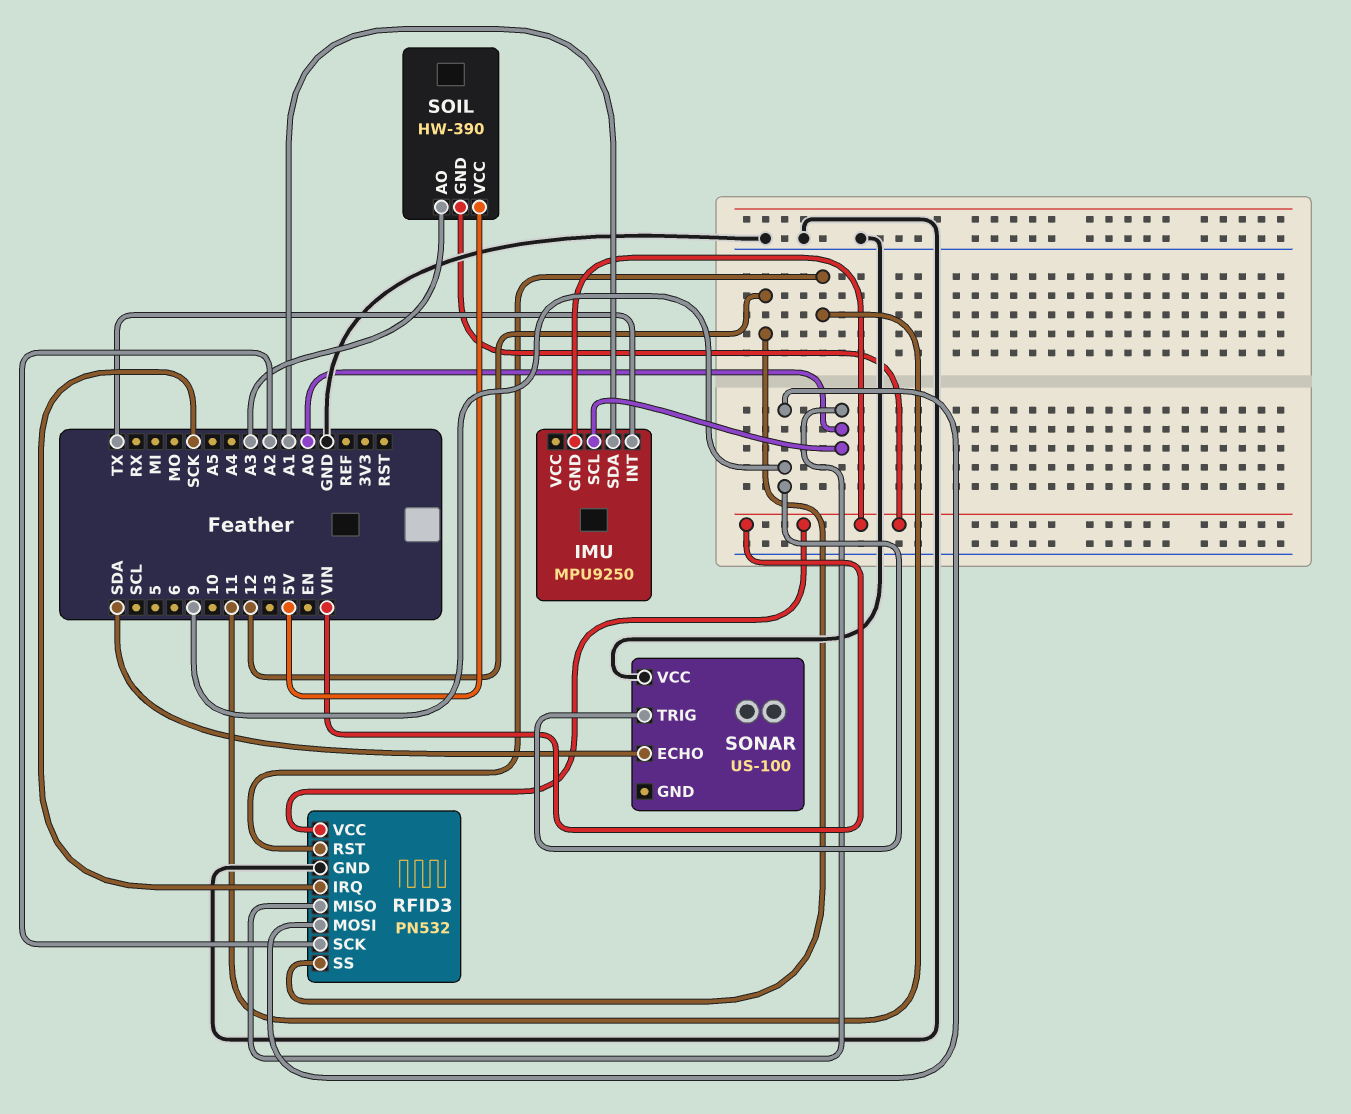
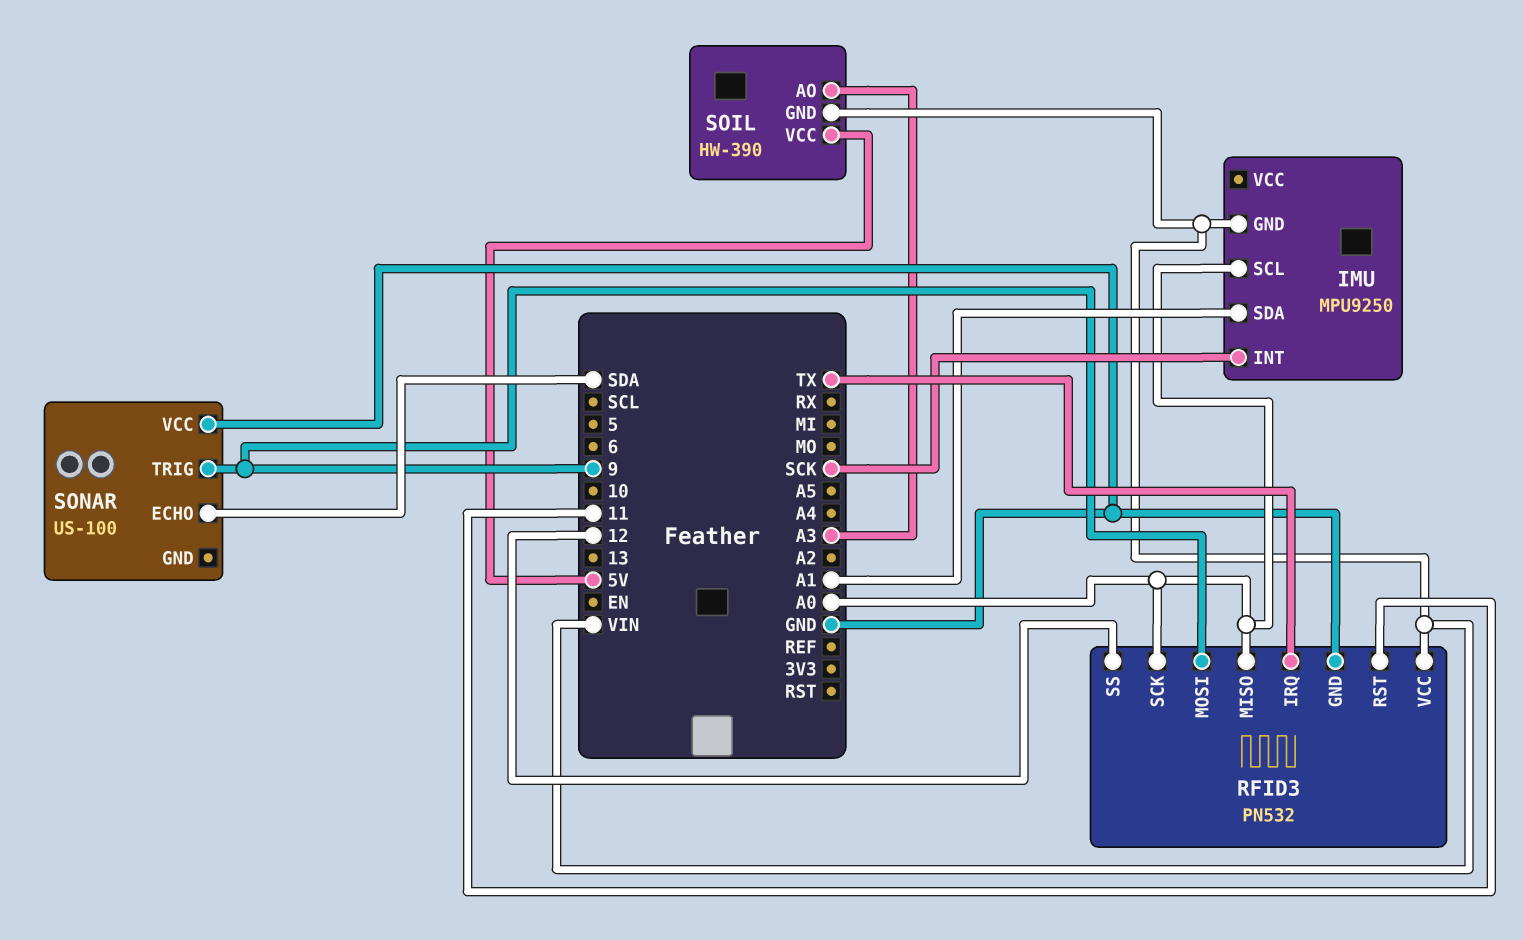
IMU pin INT: TX -> SCK
RFID3 pin IRQ: SCK -> TX
RFID3 pin SCK: A2 -> A0

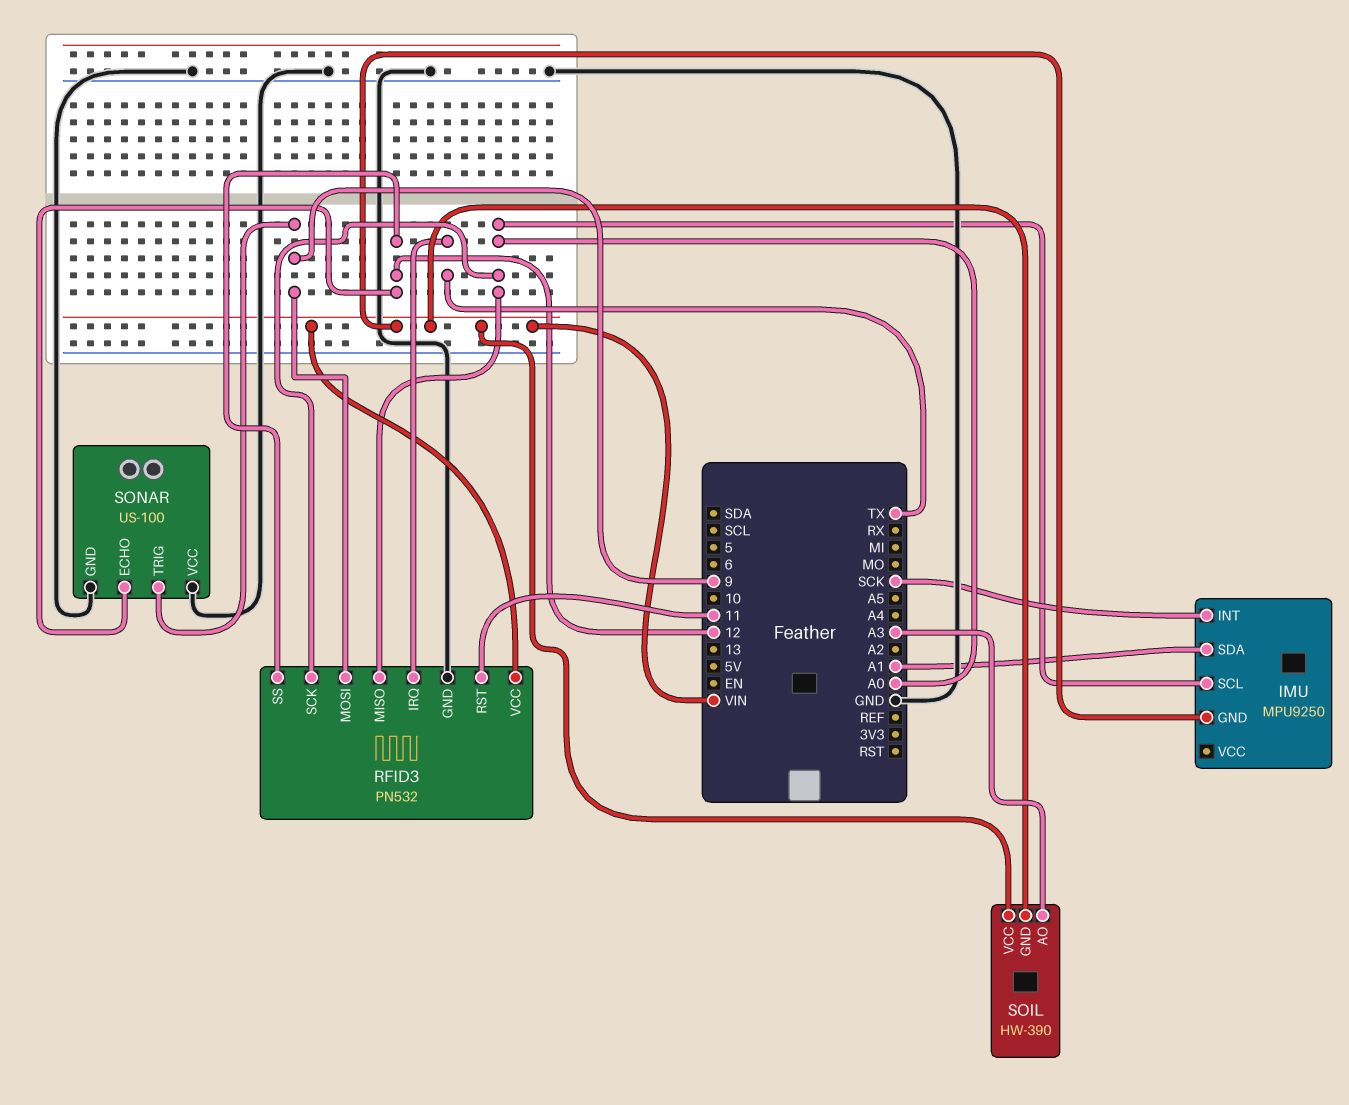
SOIL pin VCC: 5V -> VIN
SONAR pin ECHO: SDA -> 12
SONAR pin GND: none -> GND

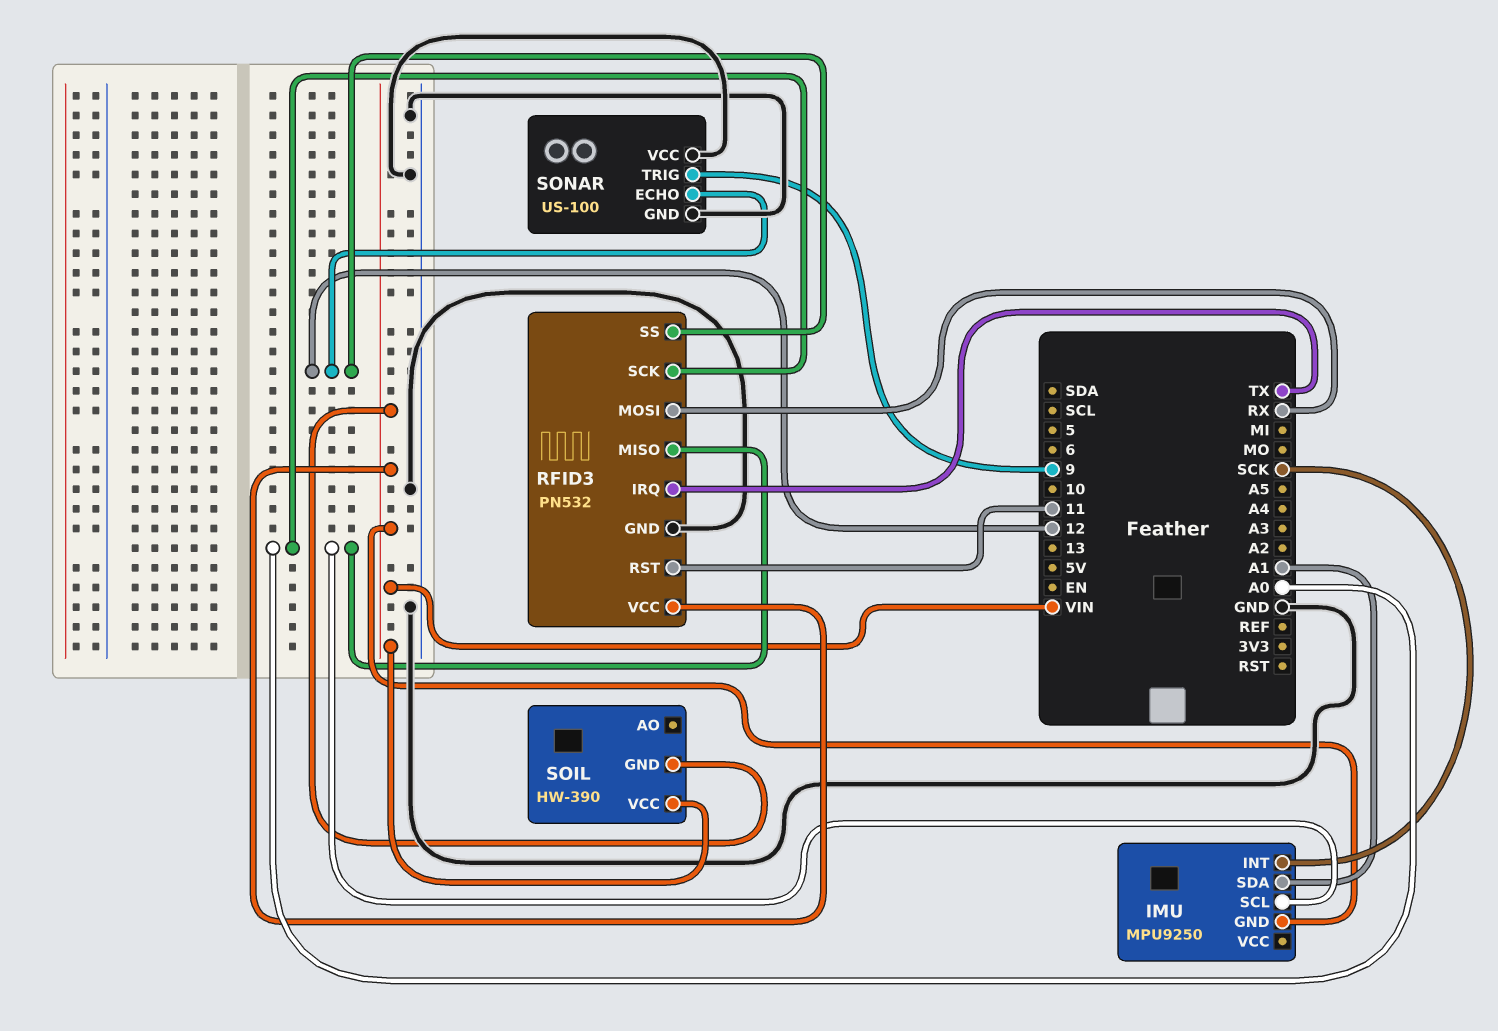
RFID3 pin MOSI: 9 -> RX
SOIL pin AO: A3 -> none

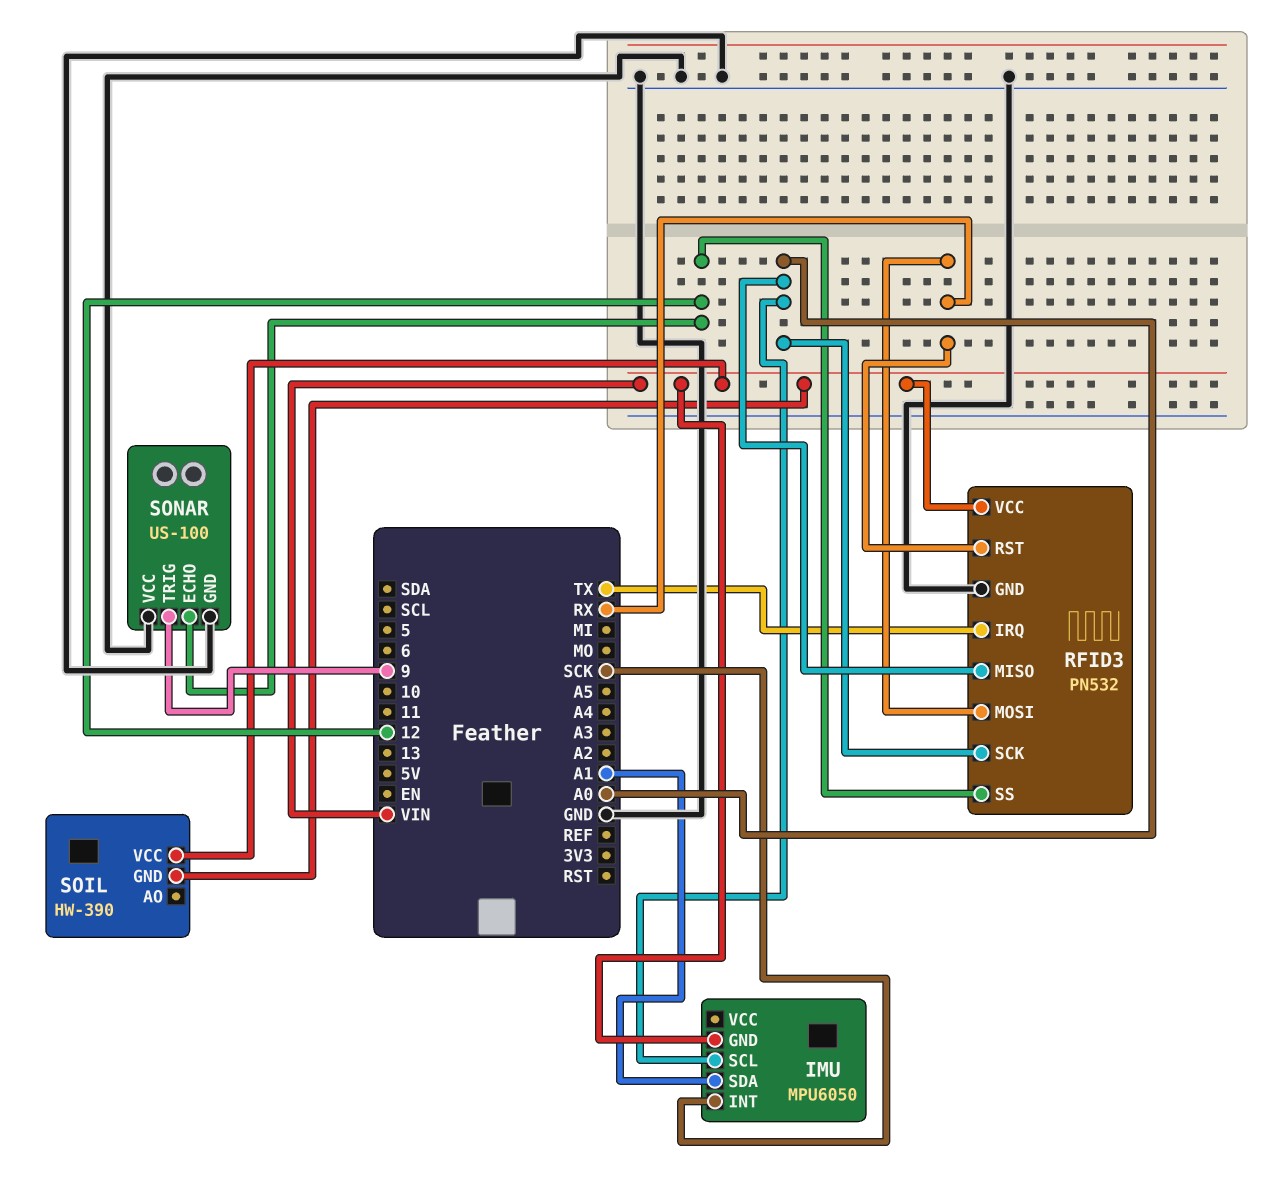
IMU: MPU9250 -> MPU6050
RFID3 pin RST: 11 -> RX

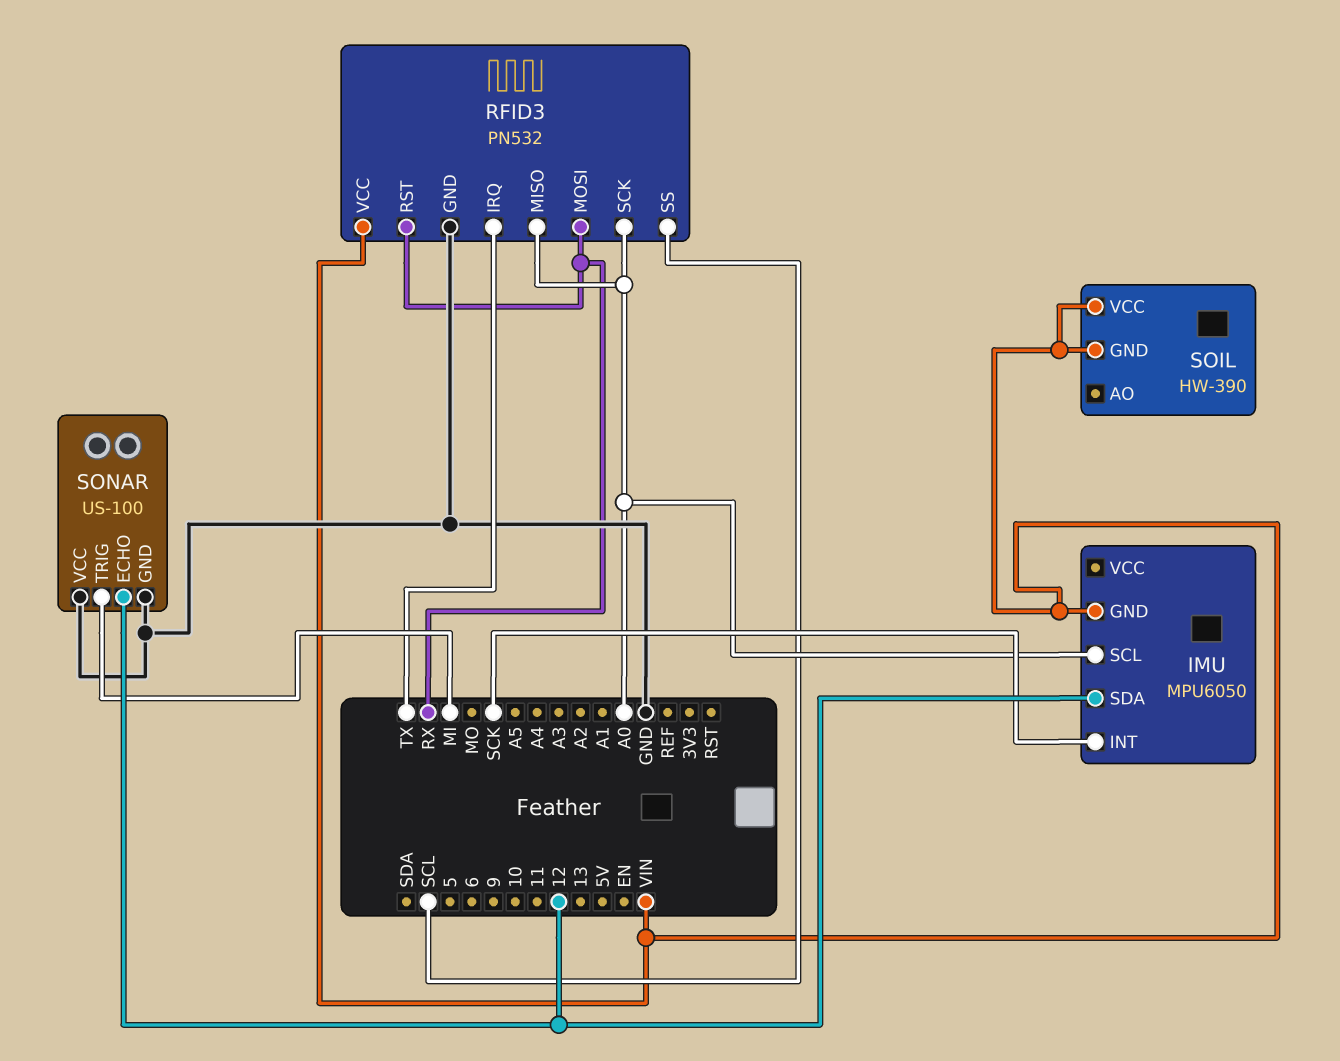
IMU pin SDA: A1 -> 12
RFID3 pin SS: 12 -> SCL
SONAR pin TRIG: 9 -> MI

